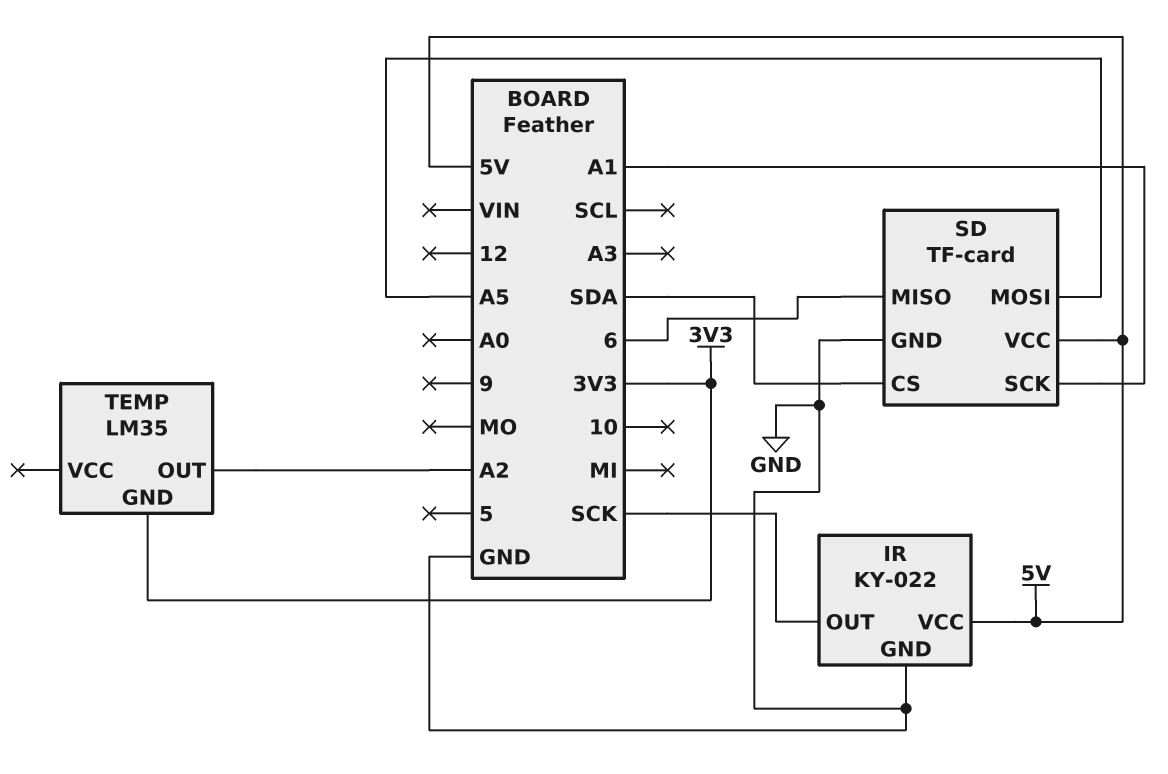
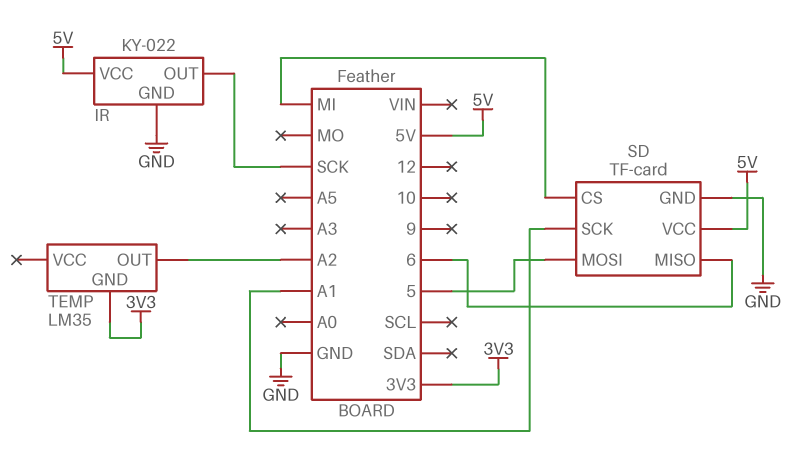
SD pin CS: SDA -> MI
SD pin MOSI: A5 -> 5

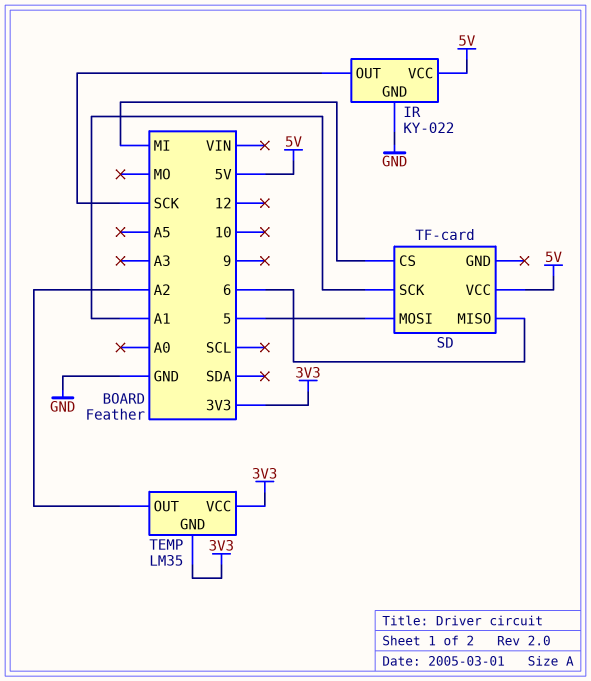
SD pin GND: GND -> none
TEMP pin VCC: none -> 3V3

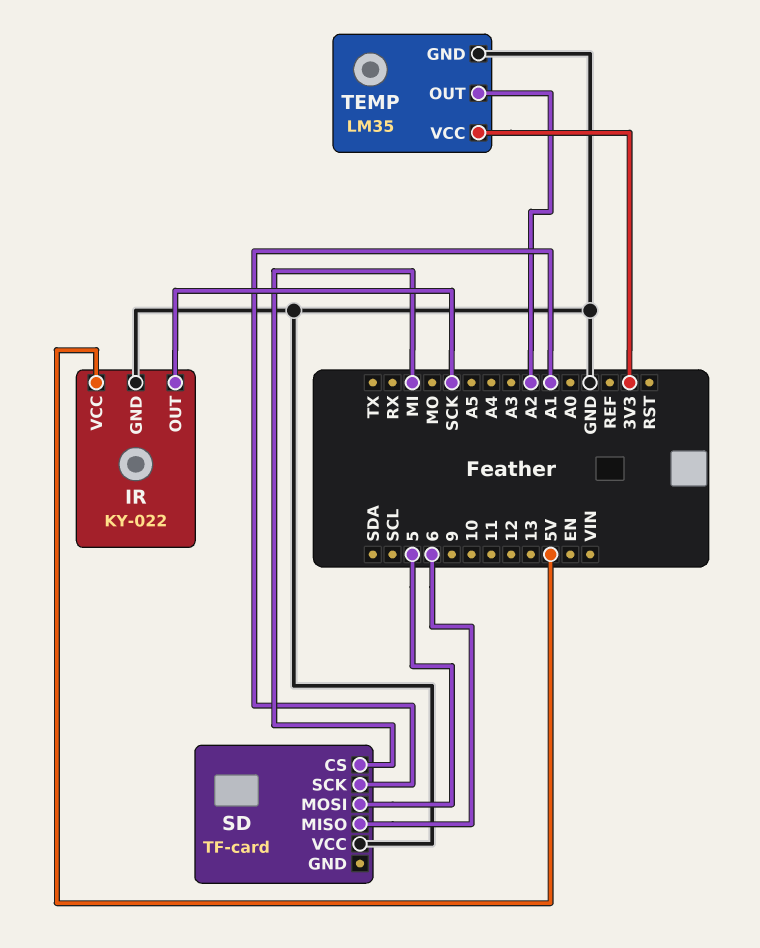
SD pin VCC: 5V -> GND
TEMP pin GND: 3V3 -> GND

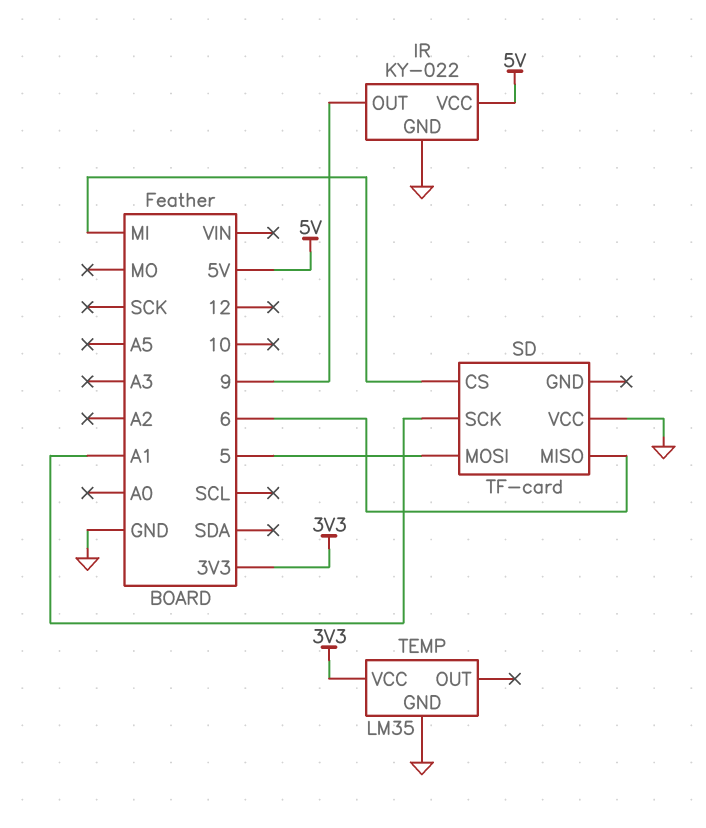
IR pin OUT: SCK -> 9
TEMP pin OUT: A2 -> none

